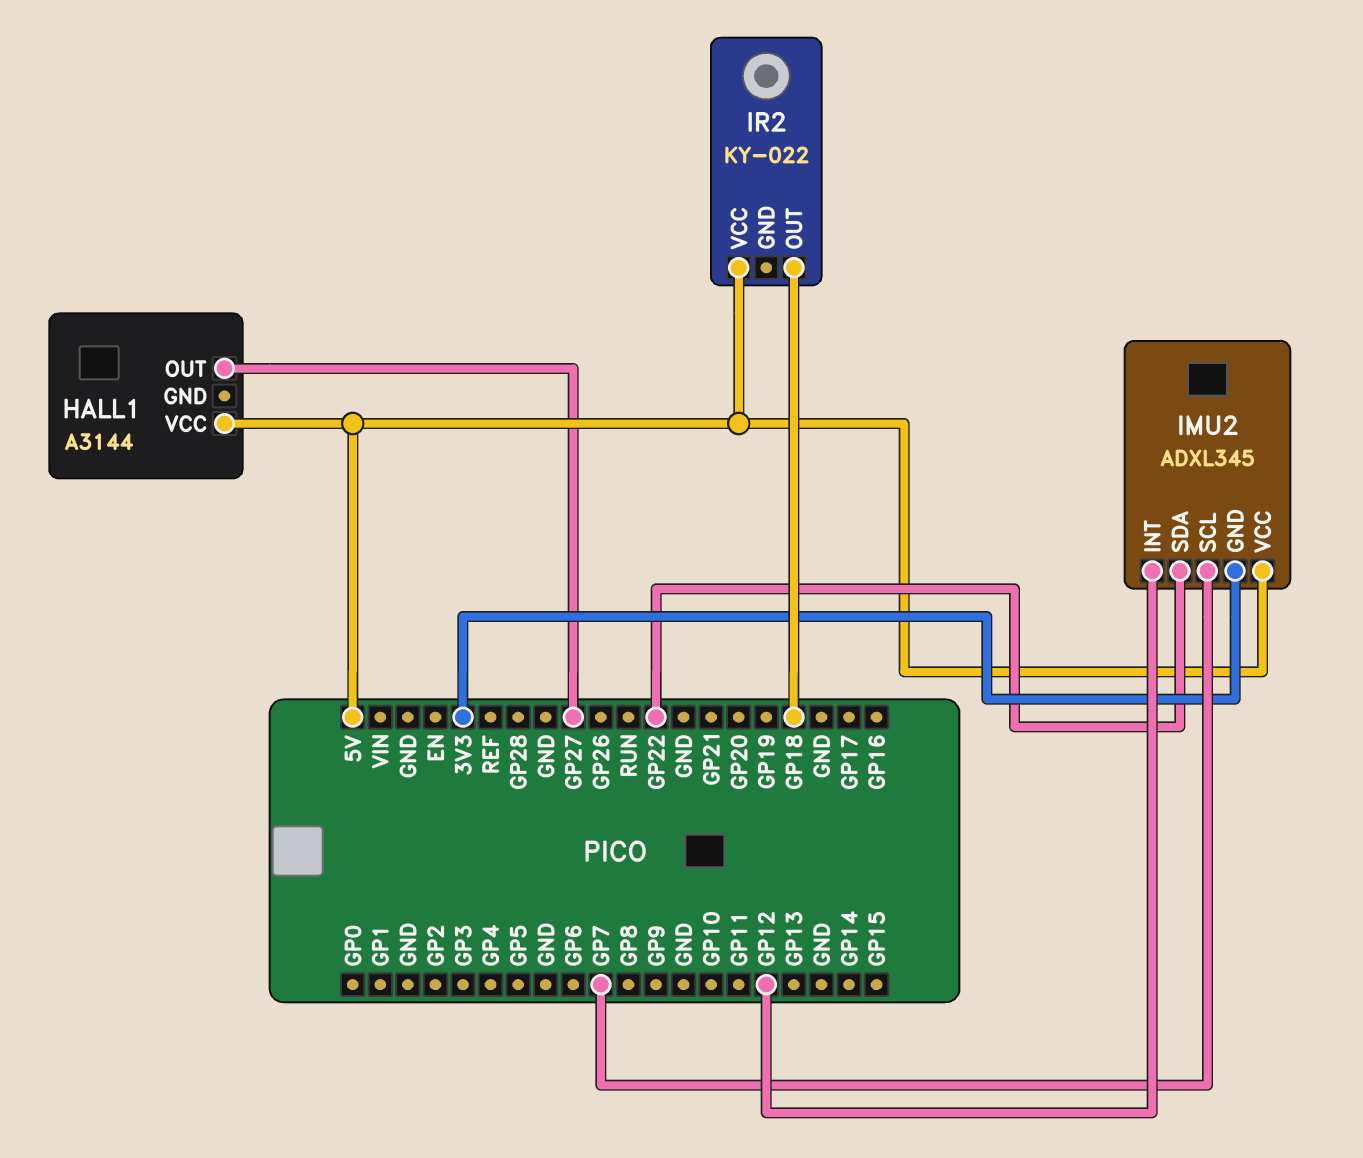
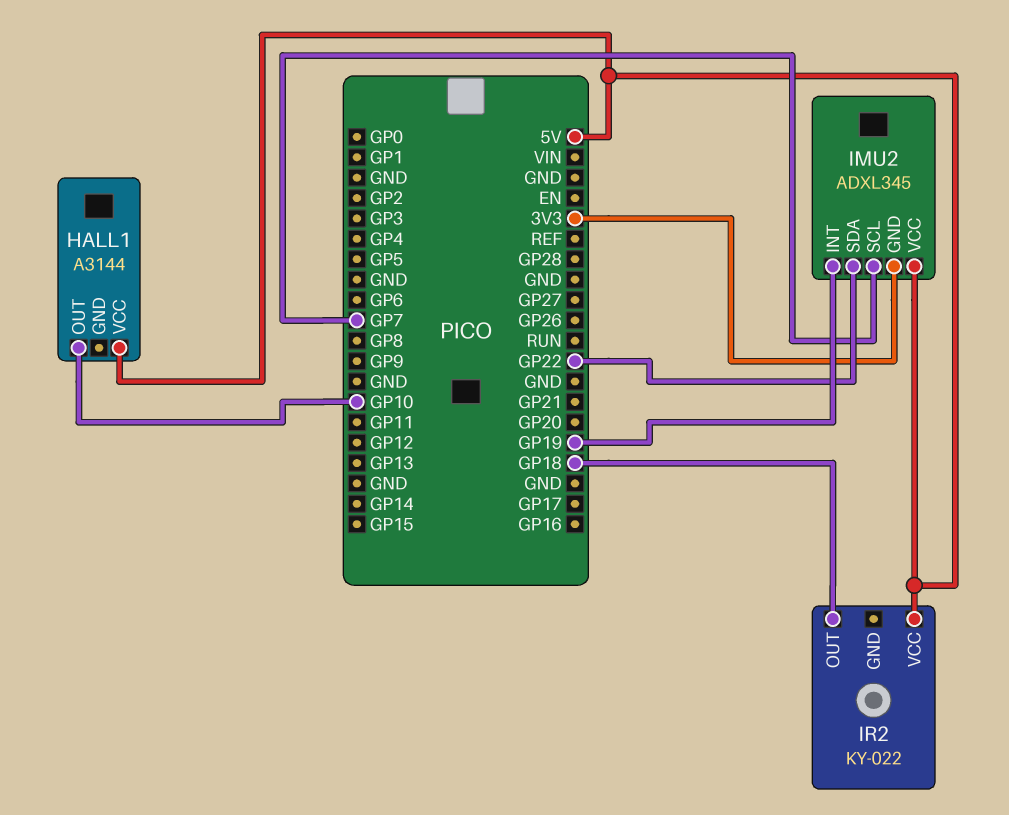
HALL1 pin OUT: GP27 -> GP10
IMU2 pin INT: GP12 -> GP19

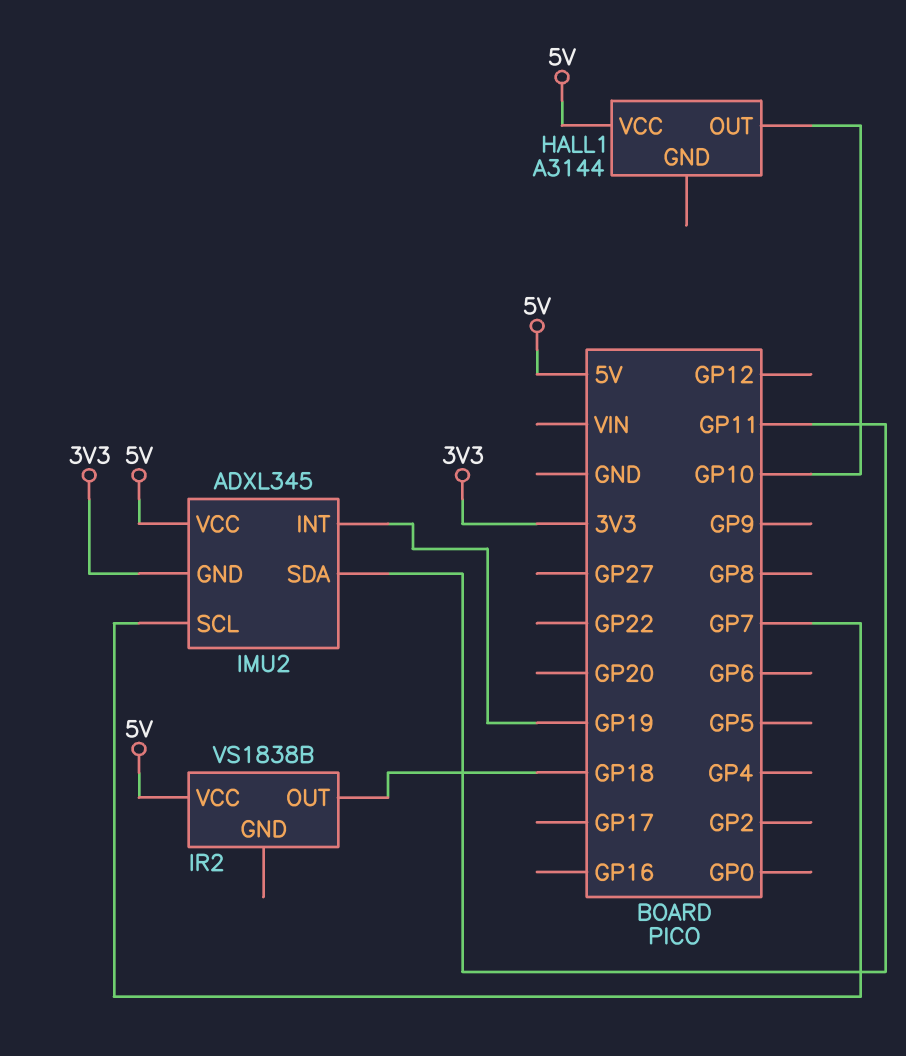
IMU2 pin SDA: GP22 -> GP11
IR2: KY-022 -> VS1838B

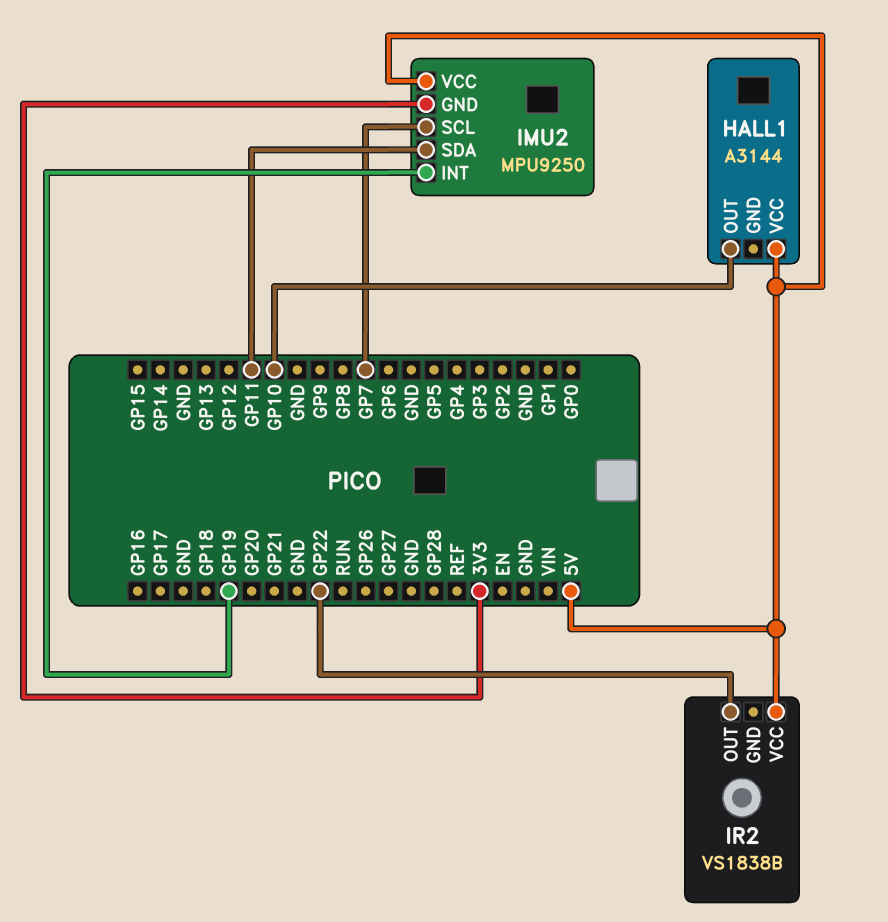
IMU2: ADXL345 -> MPU9250
IR2 pin OUT: GP18 -> GP22

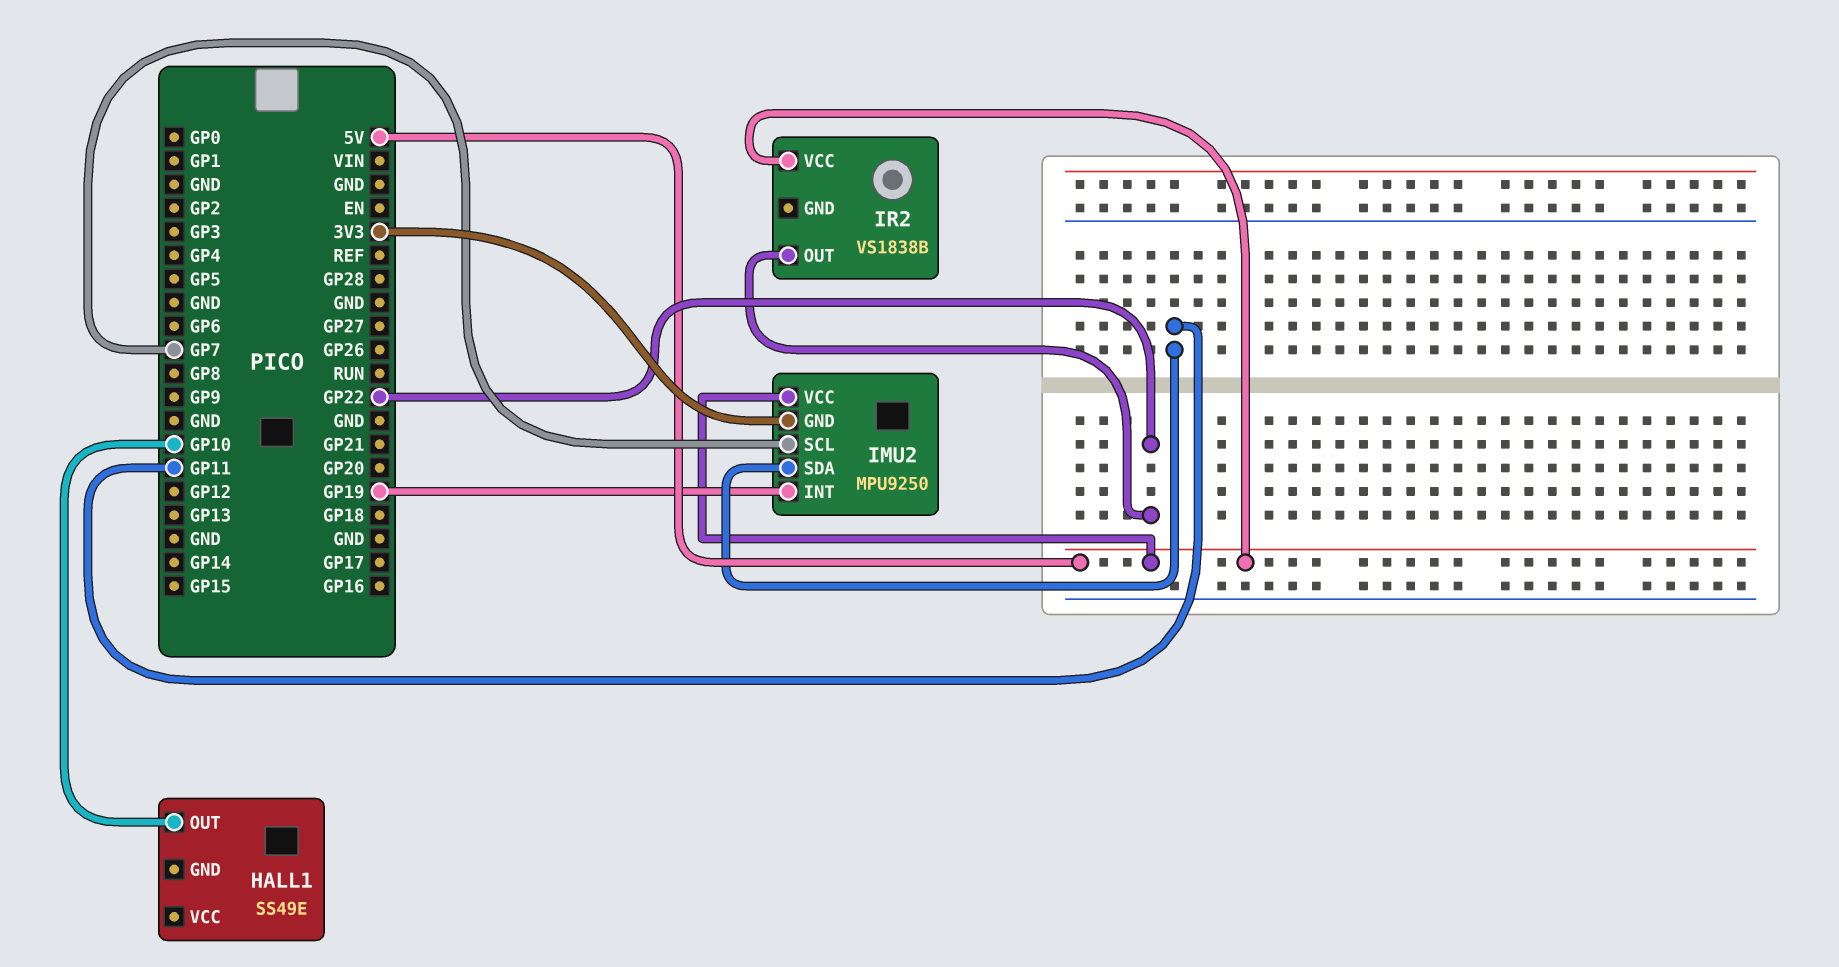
HALL1: A3144 -> SS49E
HALL1 pin VCC: 5V -> none

